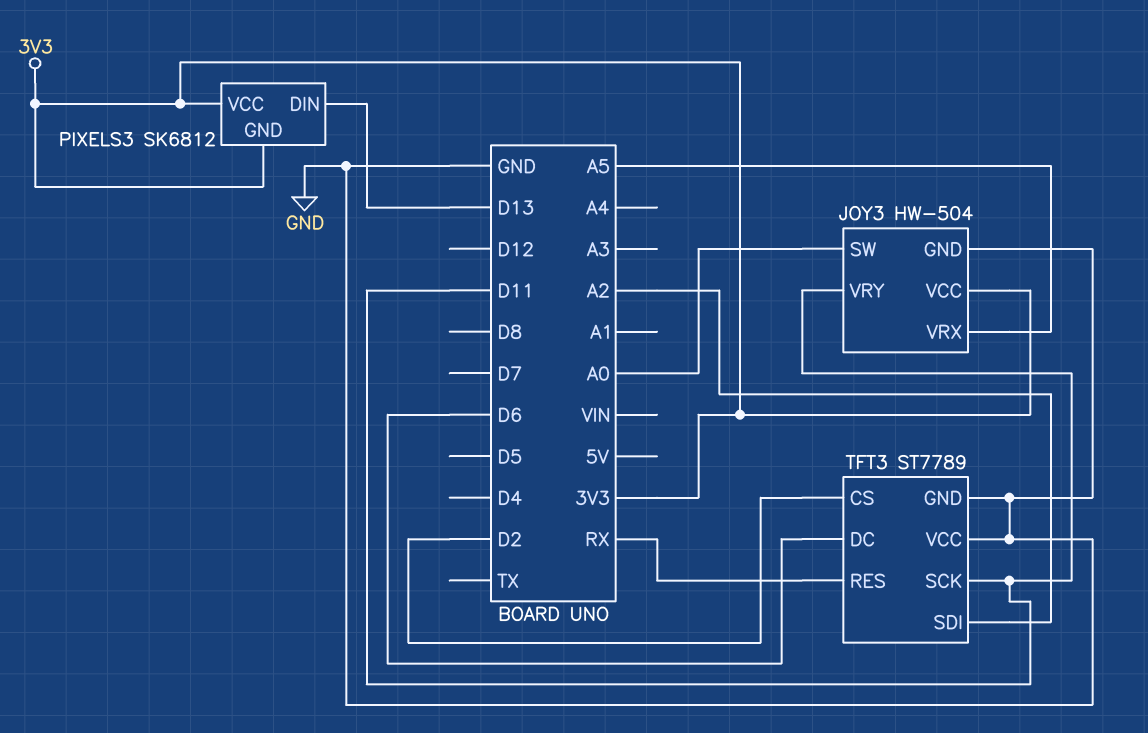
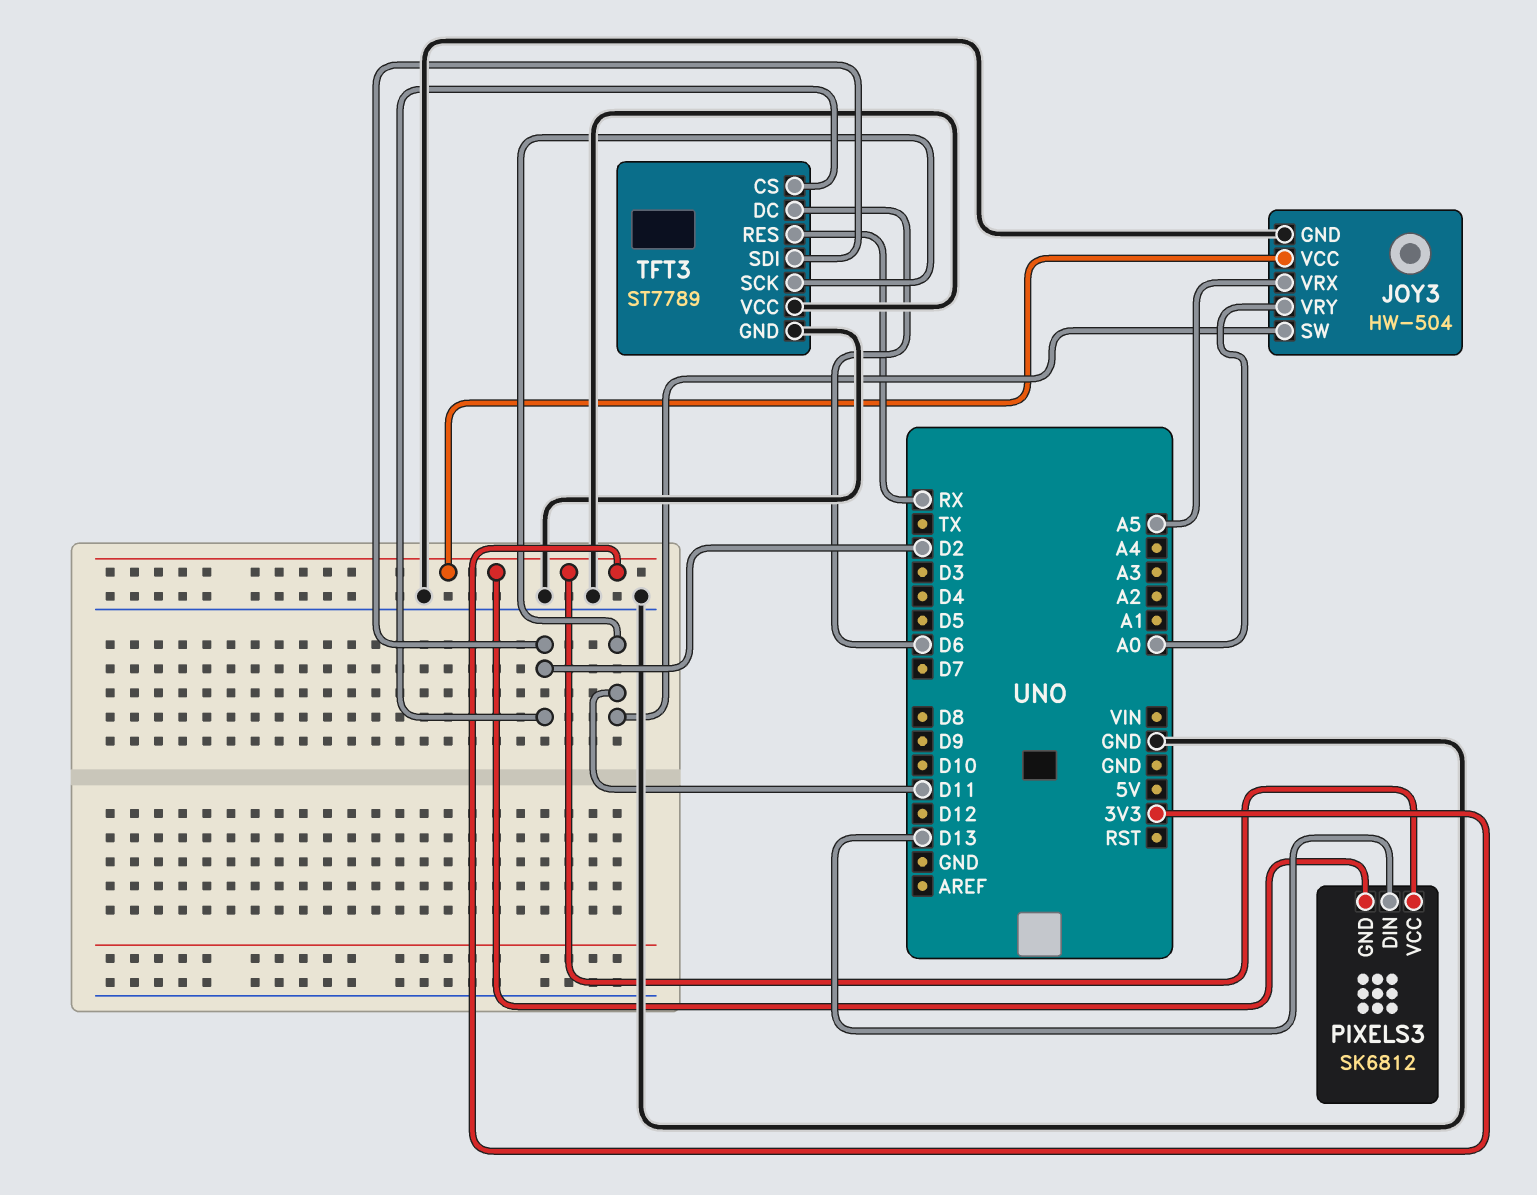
JOY3 pin SW: A0 -> D11
JOY3 pin VRY: D11 -> A0
TFT3 pin SDI: A2 -> D2

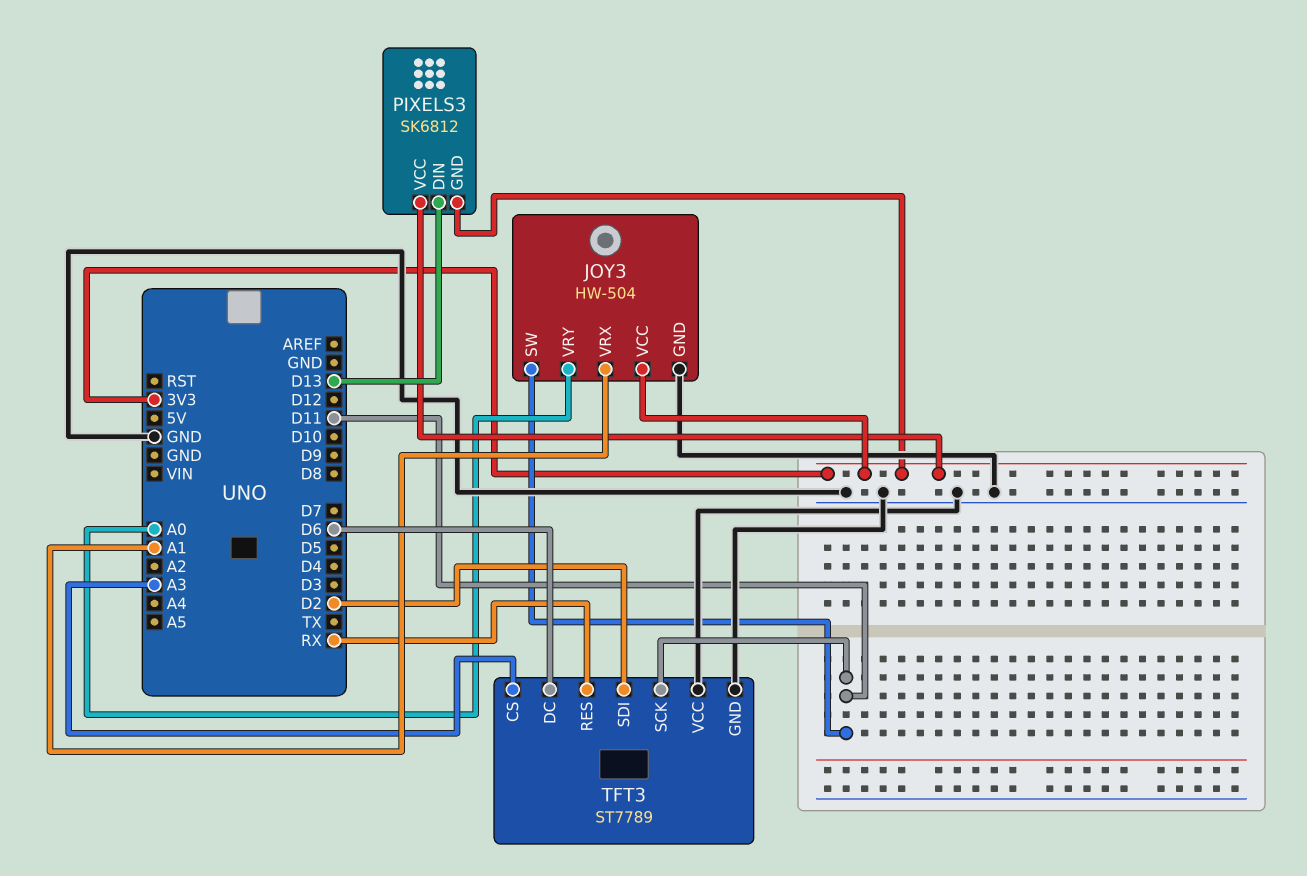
JOY3 pin VRX: A5 -> A1
TFT3 pin CS: D2 -> A3

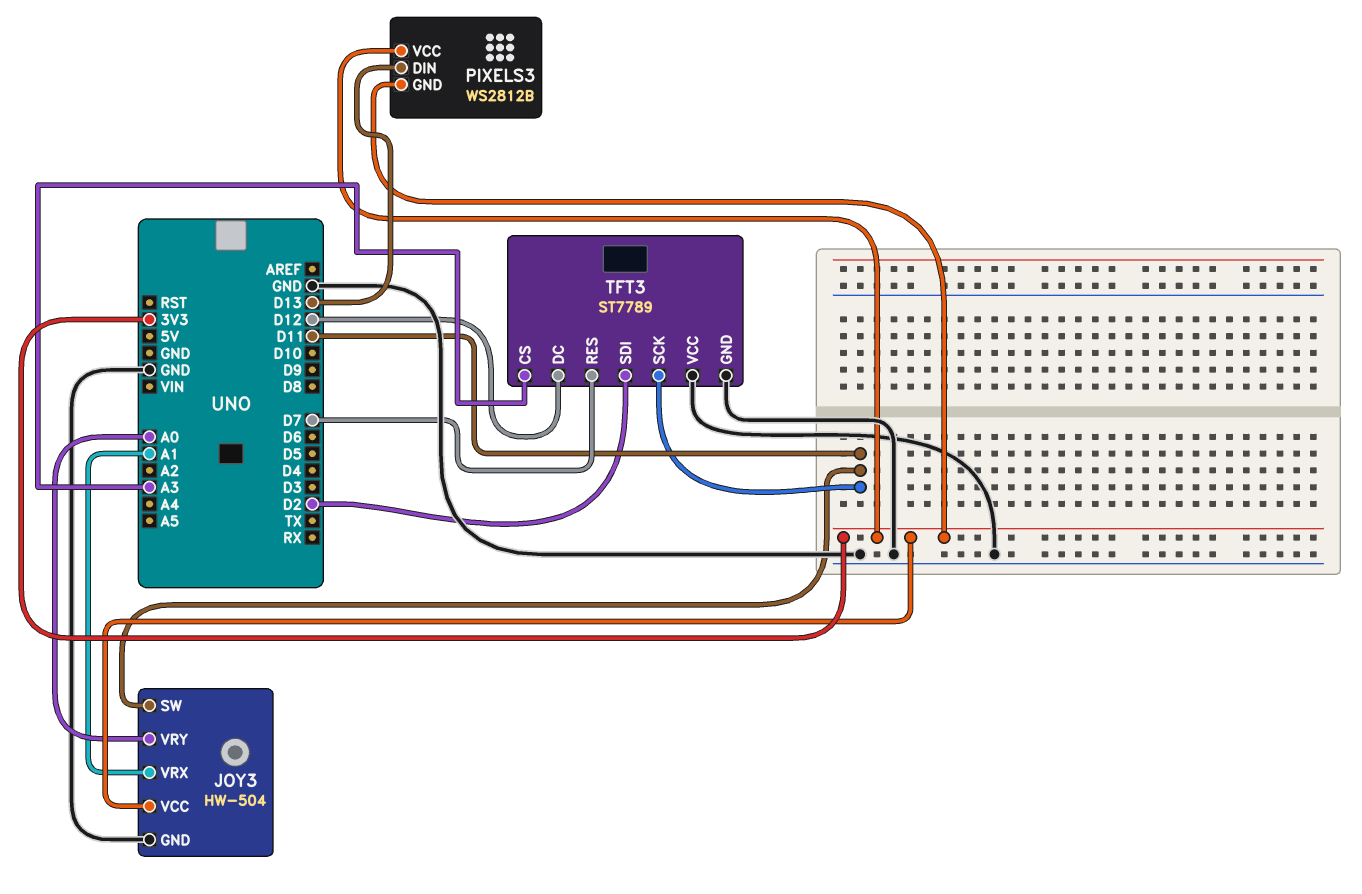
PIXELS3: SK6812 -> WS2812B
TFT3 pin DC: D6 -> D12
TFT3 pin RES: RX -> D7

